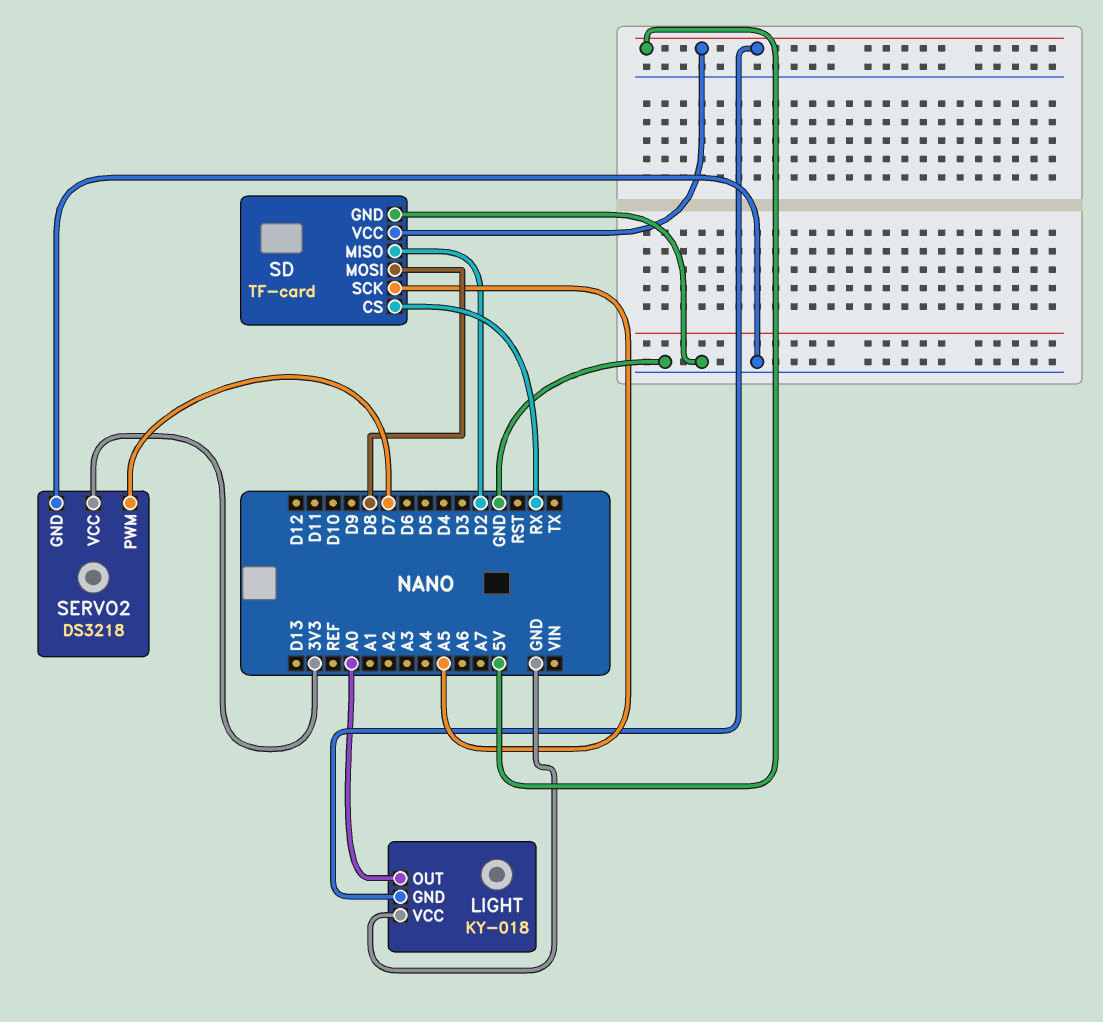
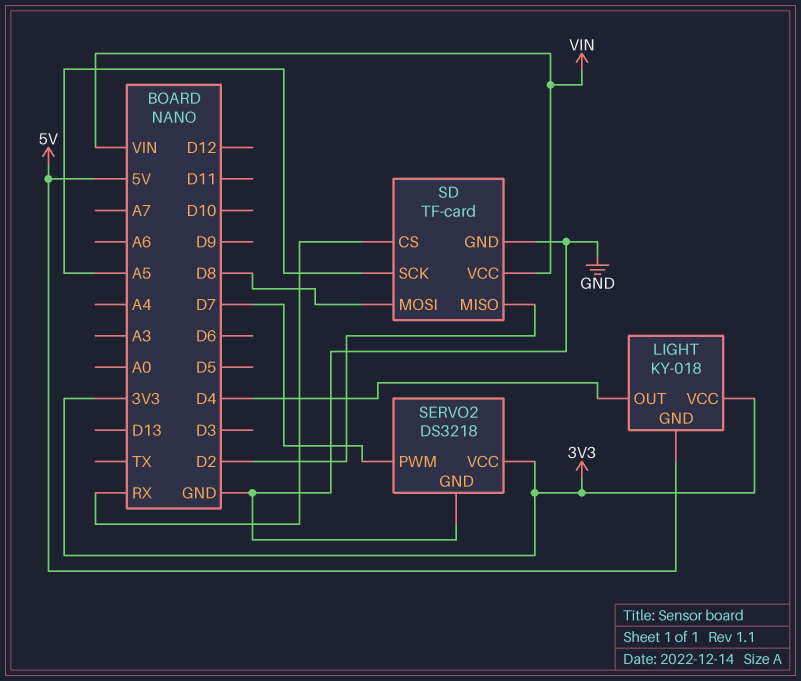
LIGHT pin OUT: A0 -> D4
LIGHT pin VCC: GND -> 3V3
SD pin VCC: 5V -> VIN

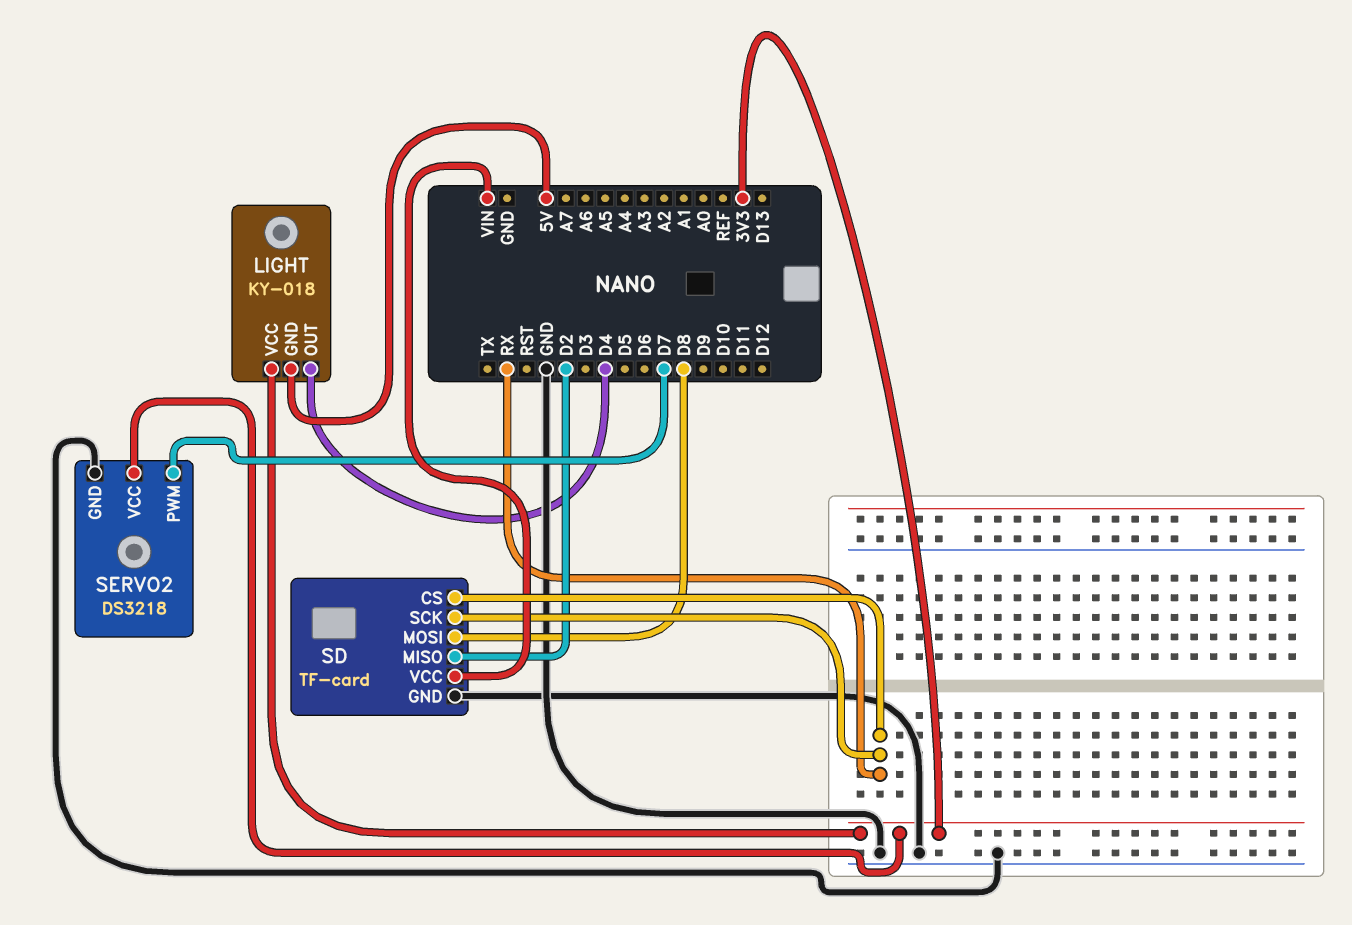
SD pin SCK: A5 -> RX

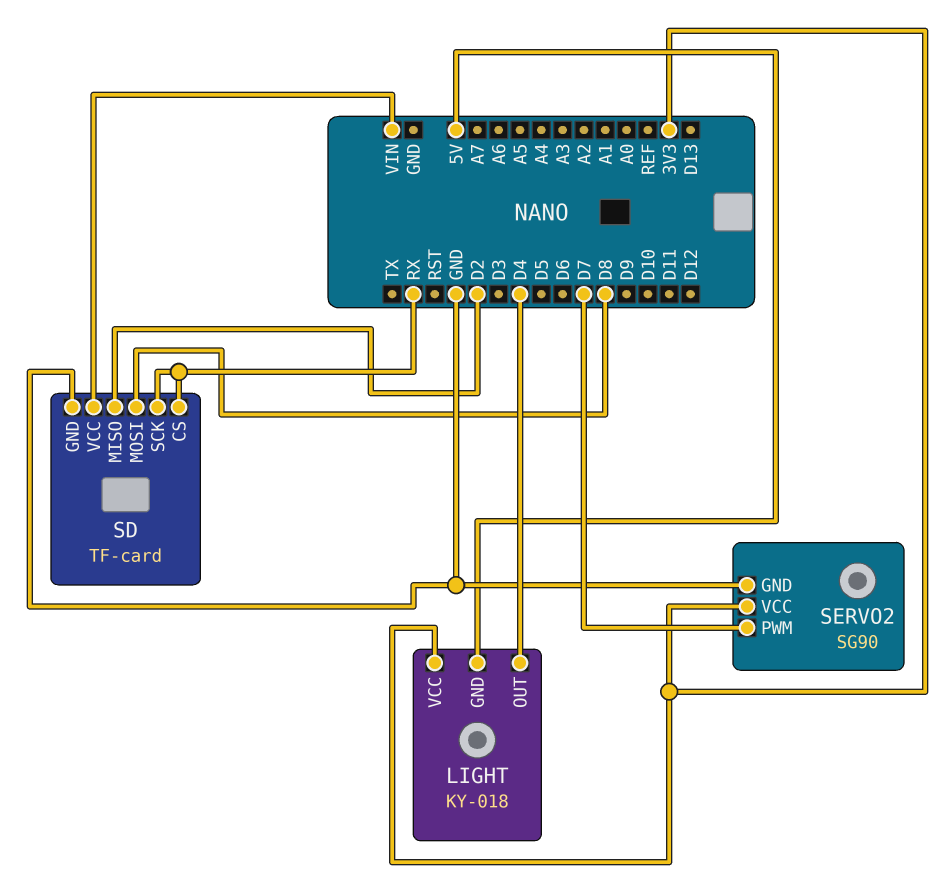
SERVO2: DS3218 -> SG90

